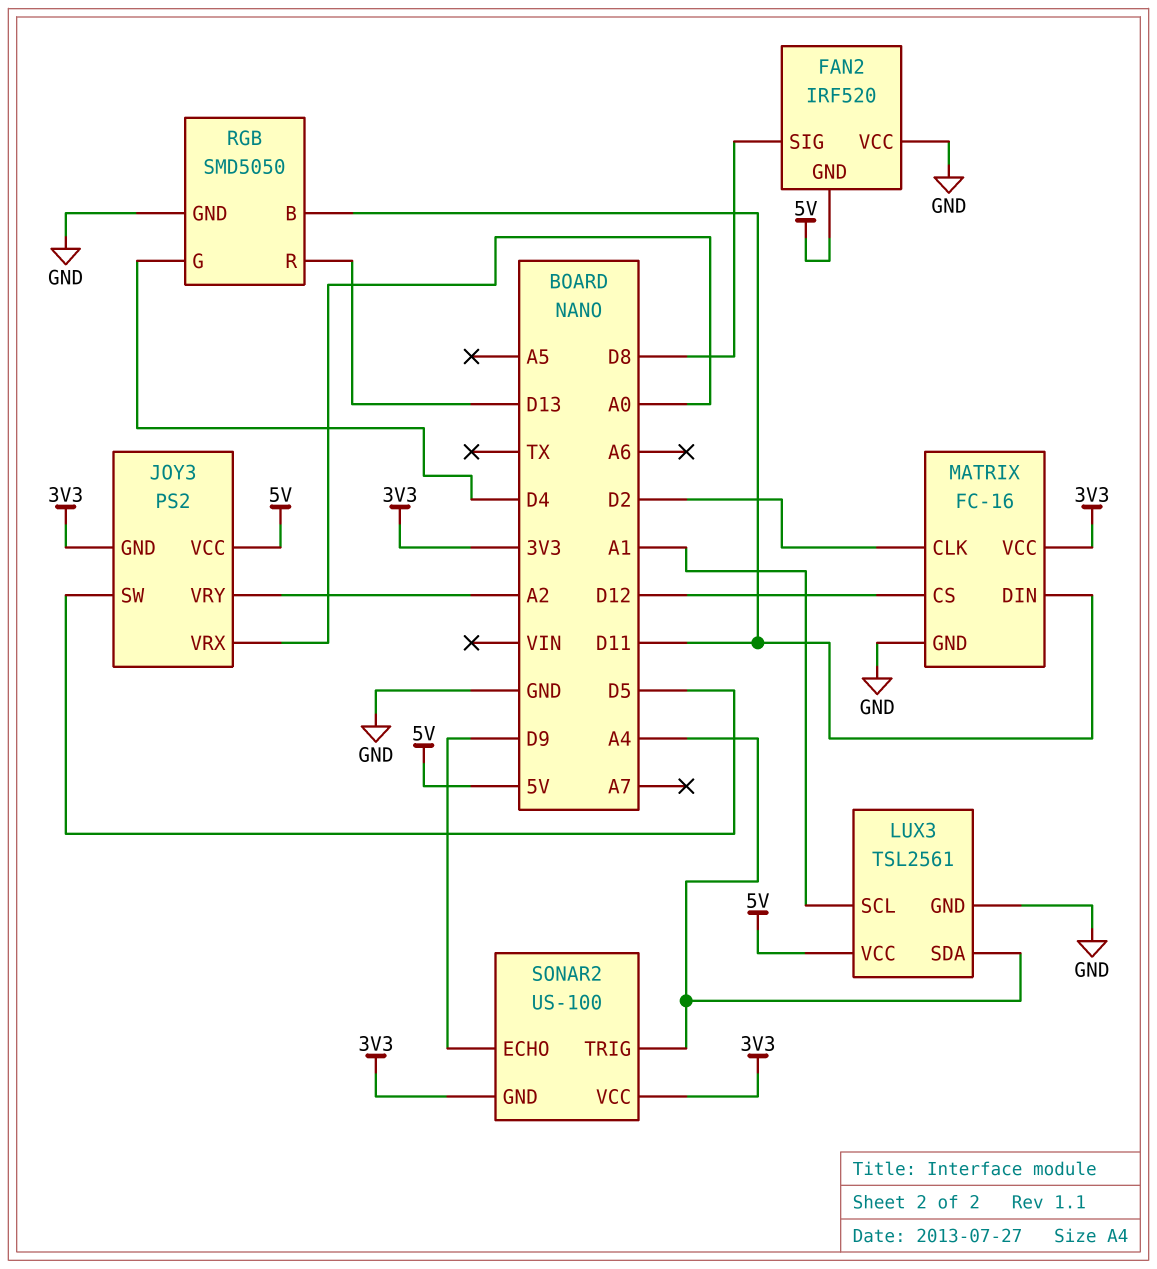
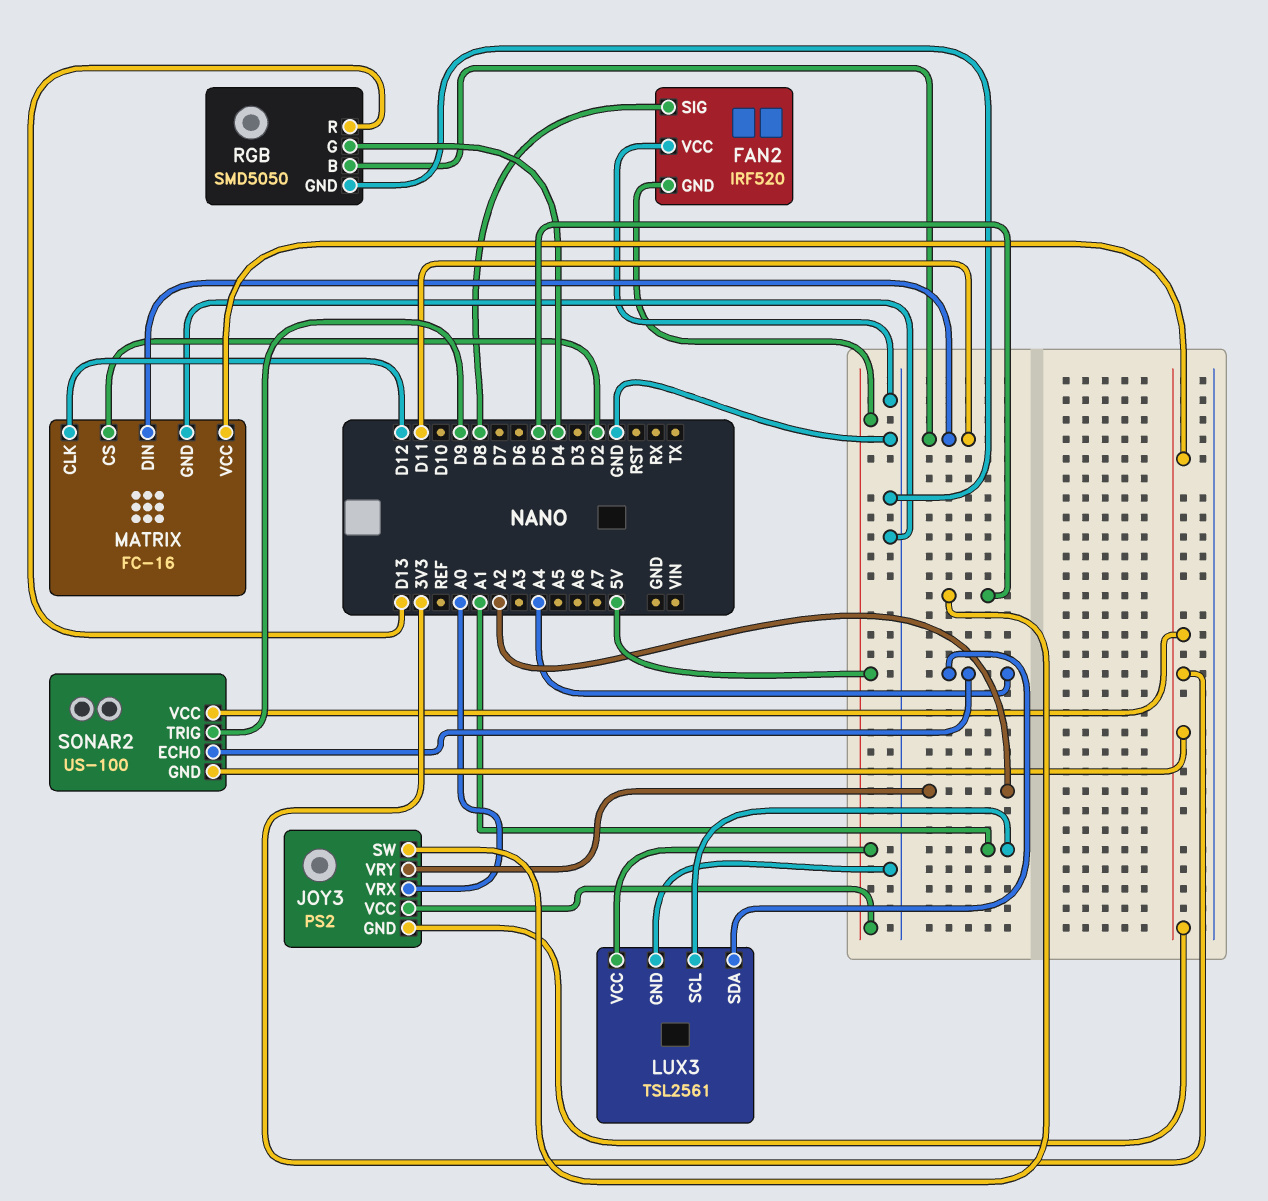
MATRIX pin CLK: D2 -> D12
MATRIX pin CS: D12 -> D2
SONAR2 pin ECHO: D9 -> A4
SONAR2 pin TRIG: A4 -> D9

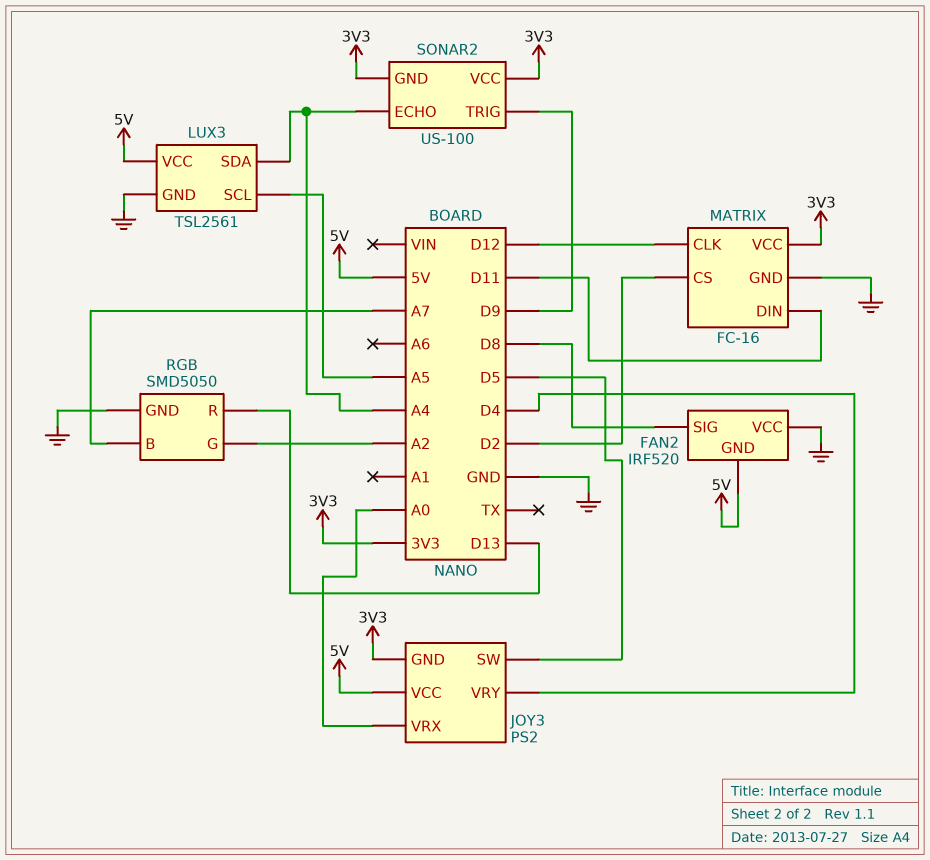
JOY3 pin VRY: A2 -> D4
LUX3 pin SCL: A1 -> A5
RGB pin B: D11 -> A7
RGB pin G: D4 -> A2

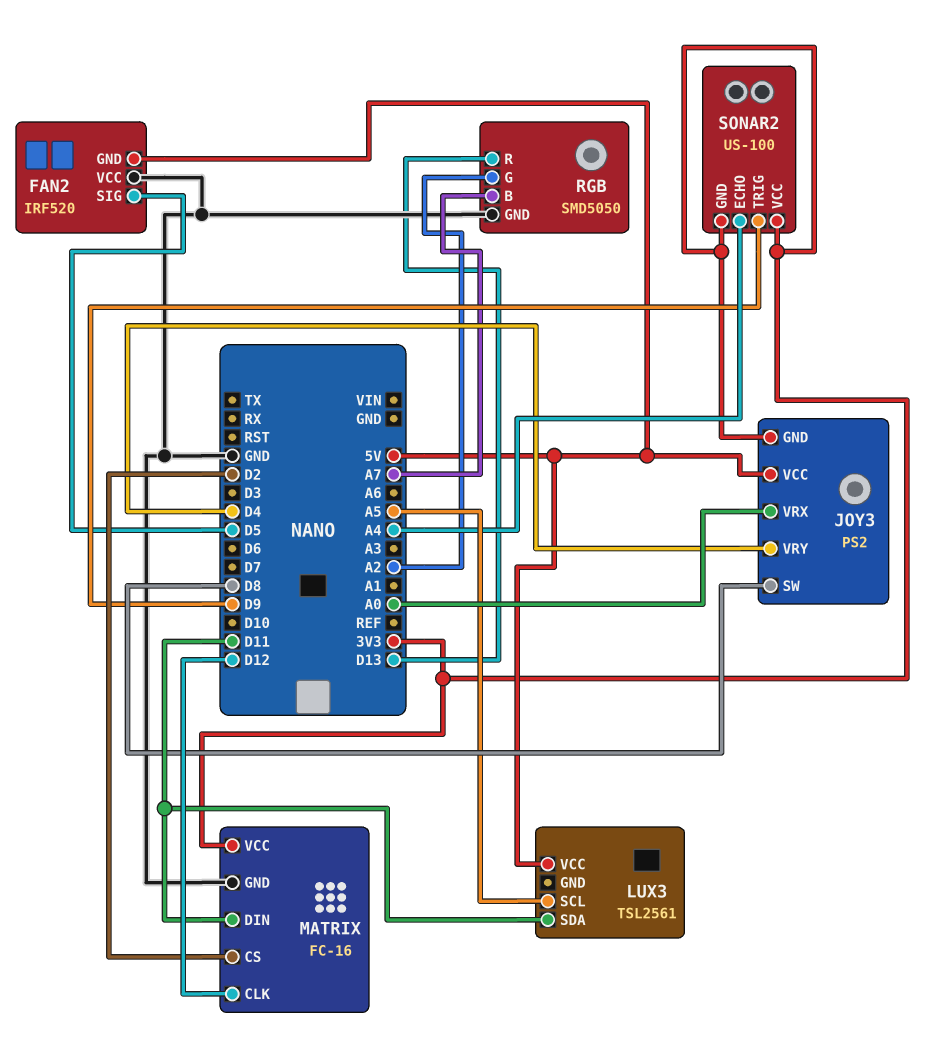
FAN2 pin SIG: D8 -> D5
JOY3 pin SW: D5 -> D8
LUX3 pin GND: GND -> none
LUX3 pin SDA: A4 -> D11

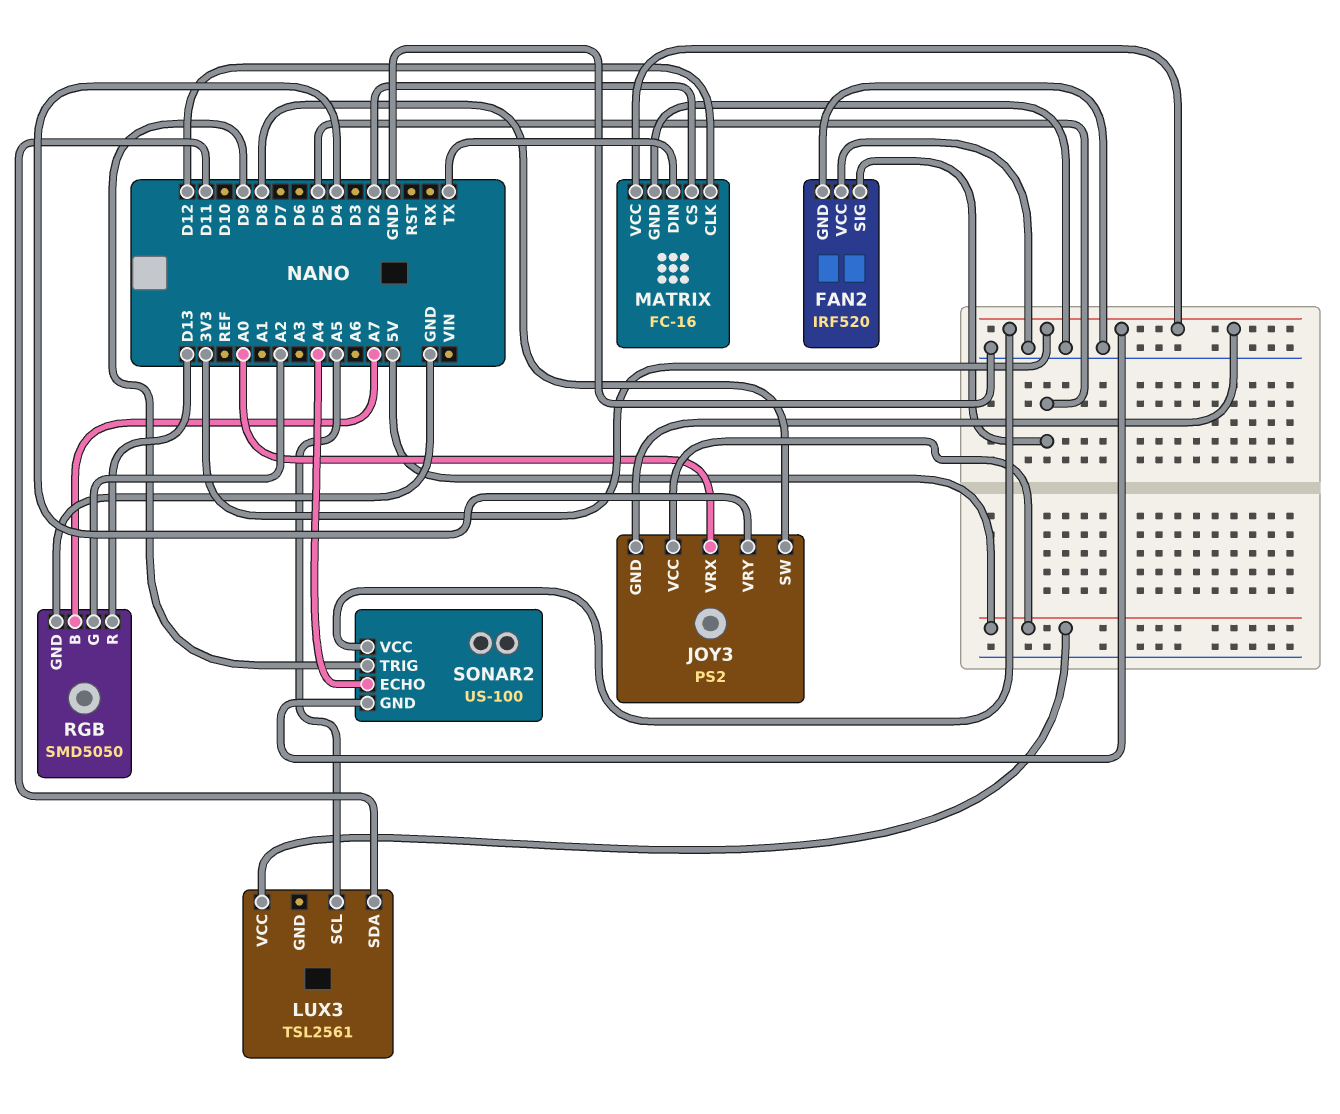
FAN2 pin GND: 5V -> GND
MATRIX pin DIN: D11 -> TX

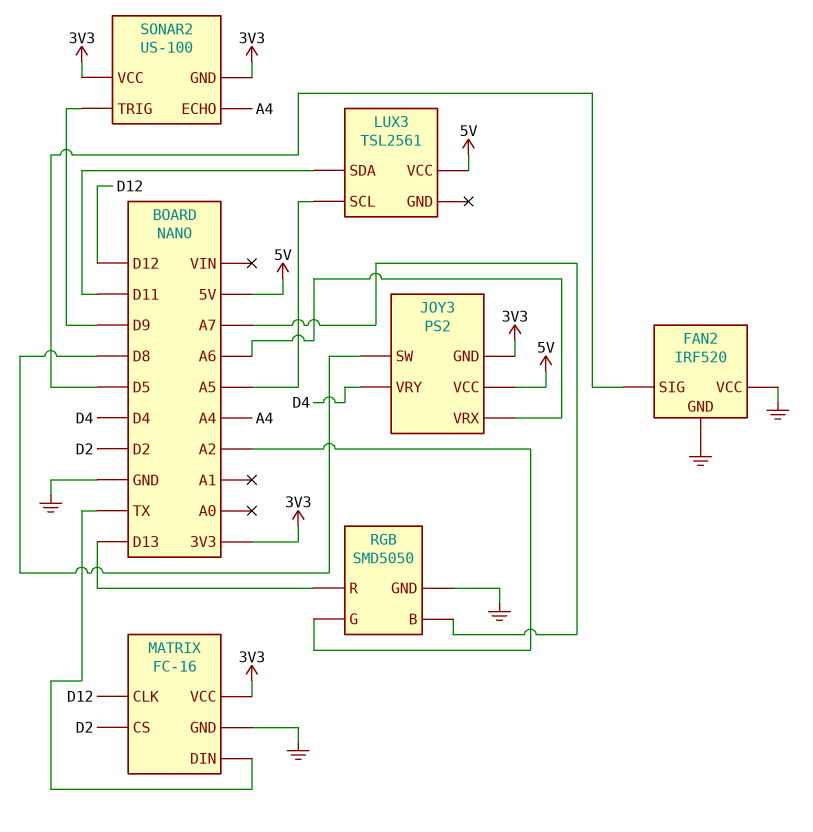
JOY3 pin VRX: A0 -> A6

